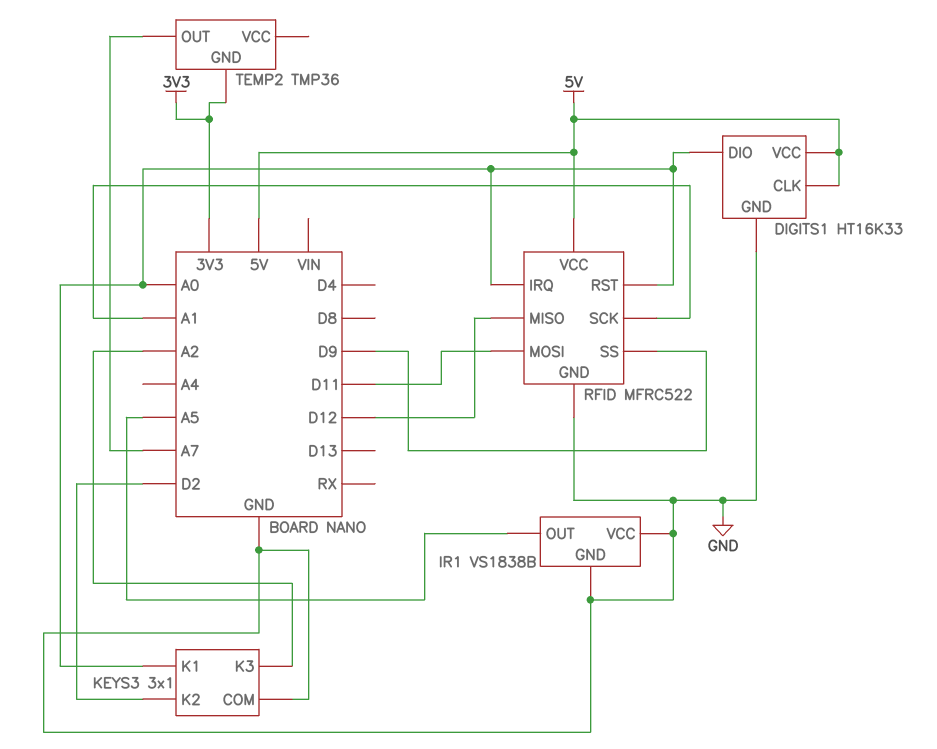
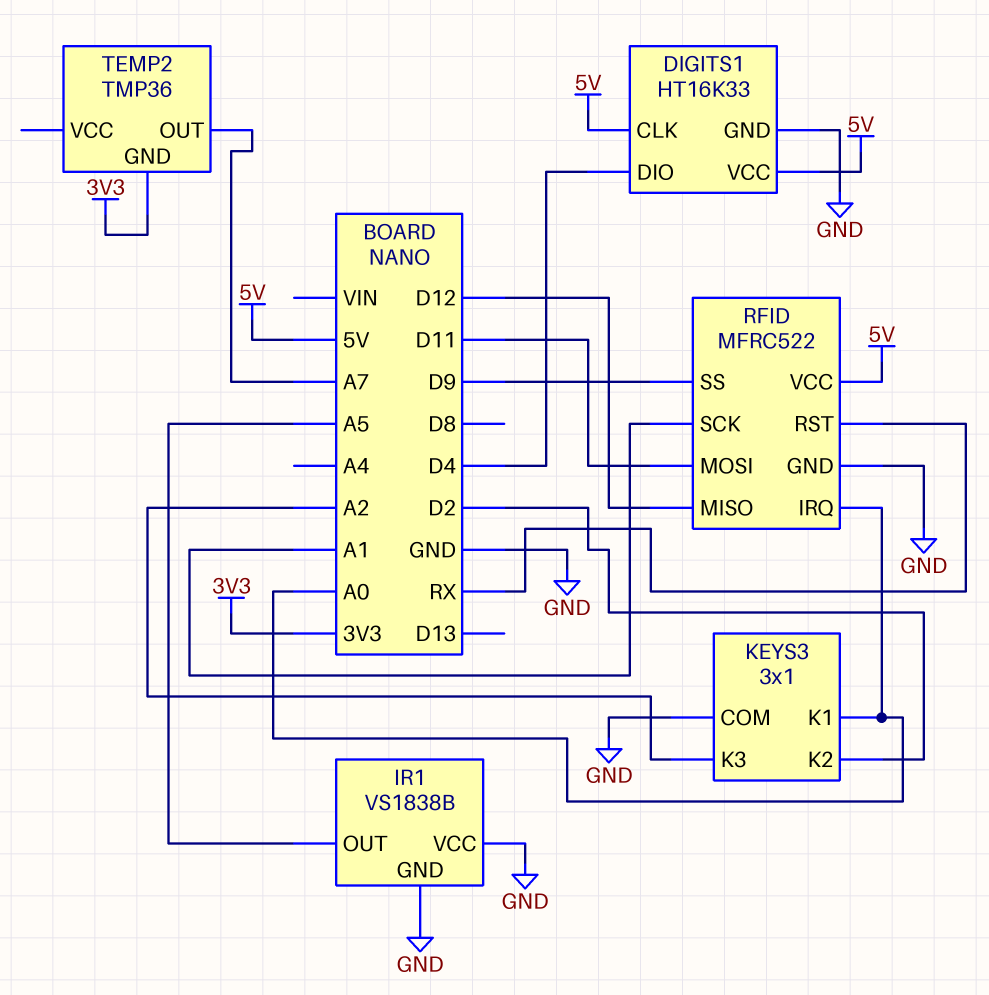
DIGITS1 pin DIO: A0 -> D4
RFID pin RST: A0 -> RX

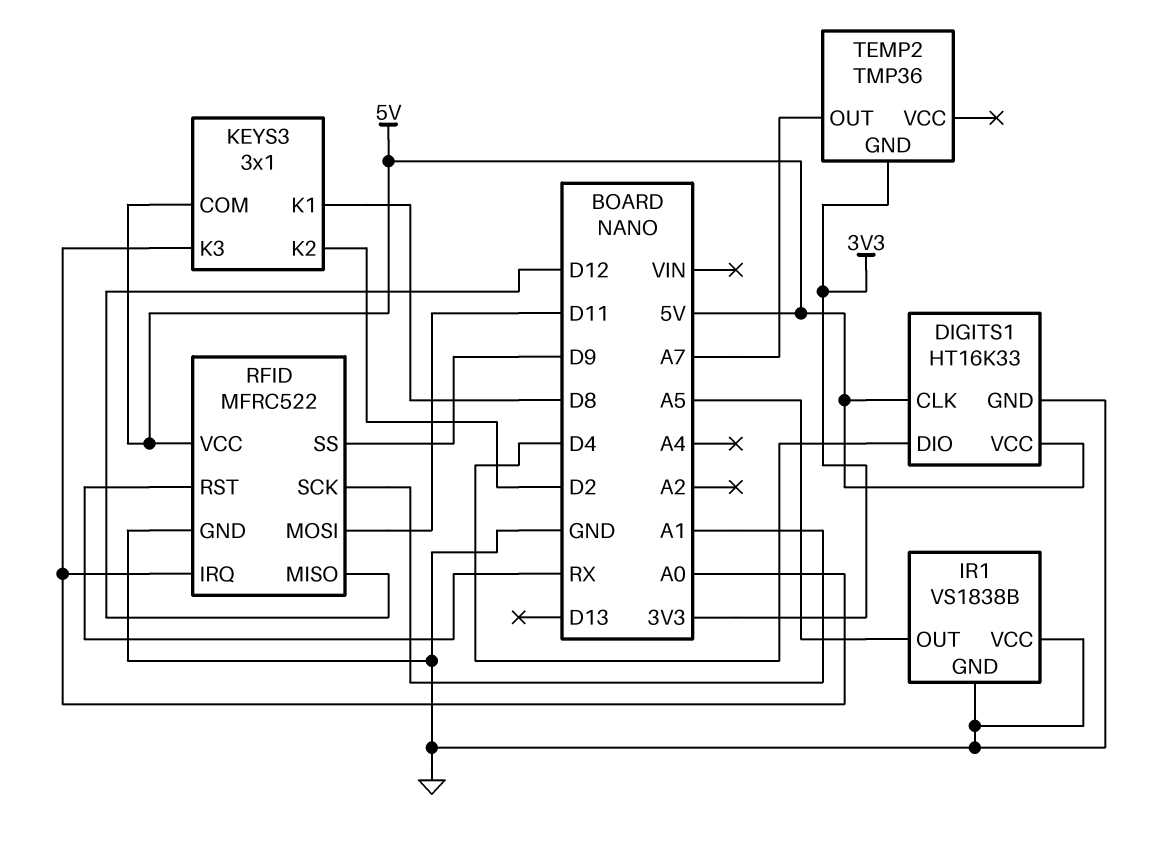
KEYS3 pin COM: GND -> 5V
KEYS3 pin K1: A0 -> D8
KEYS3 pin K3: A2 -> A0

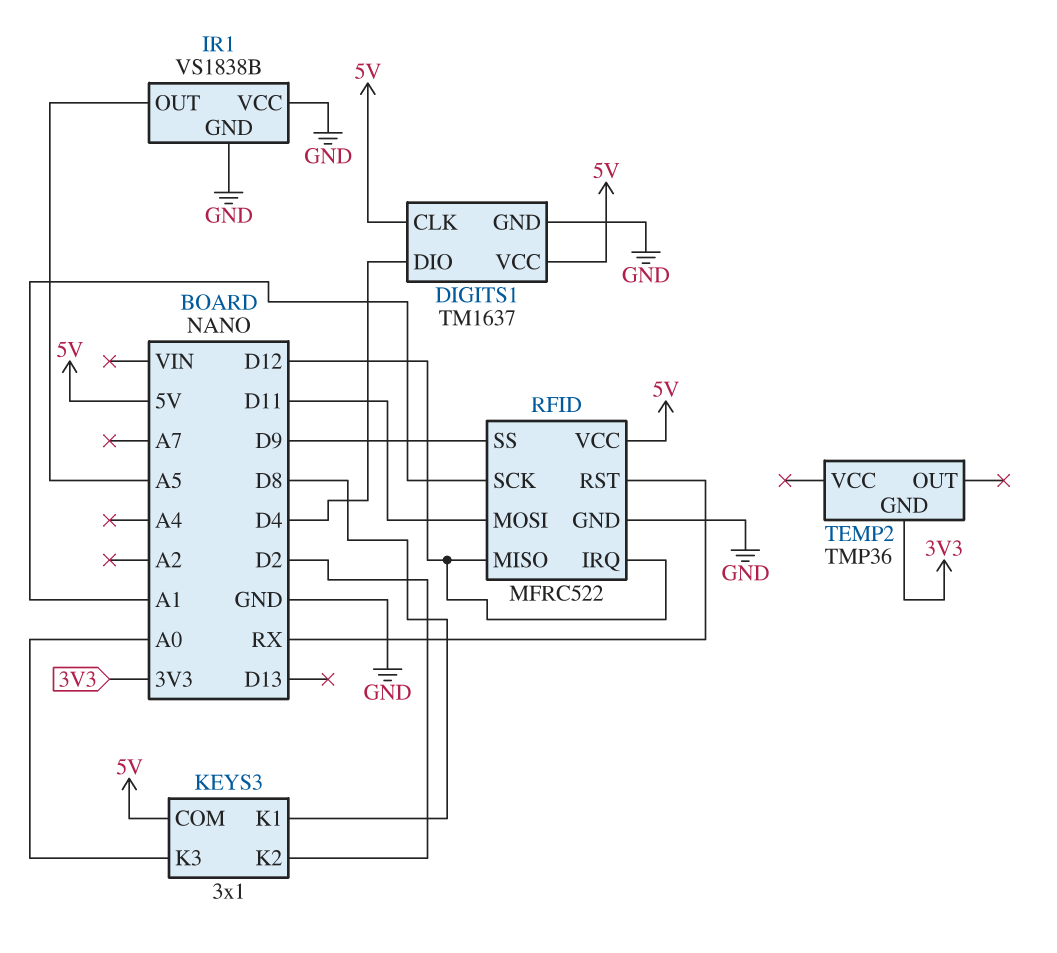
DIGITS1: HT16K33 -> TM1637
RFID pin IRQ: A0 -> D12
TEMP2 pin OUT: A7 -> none

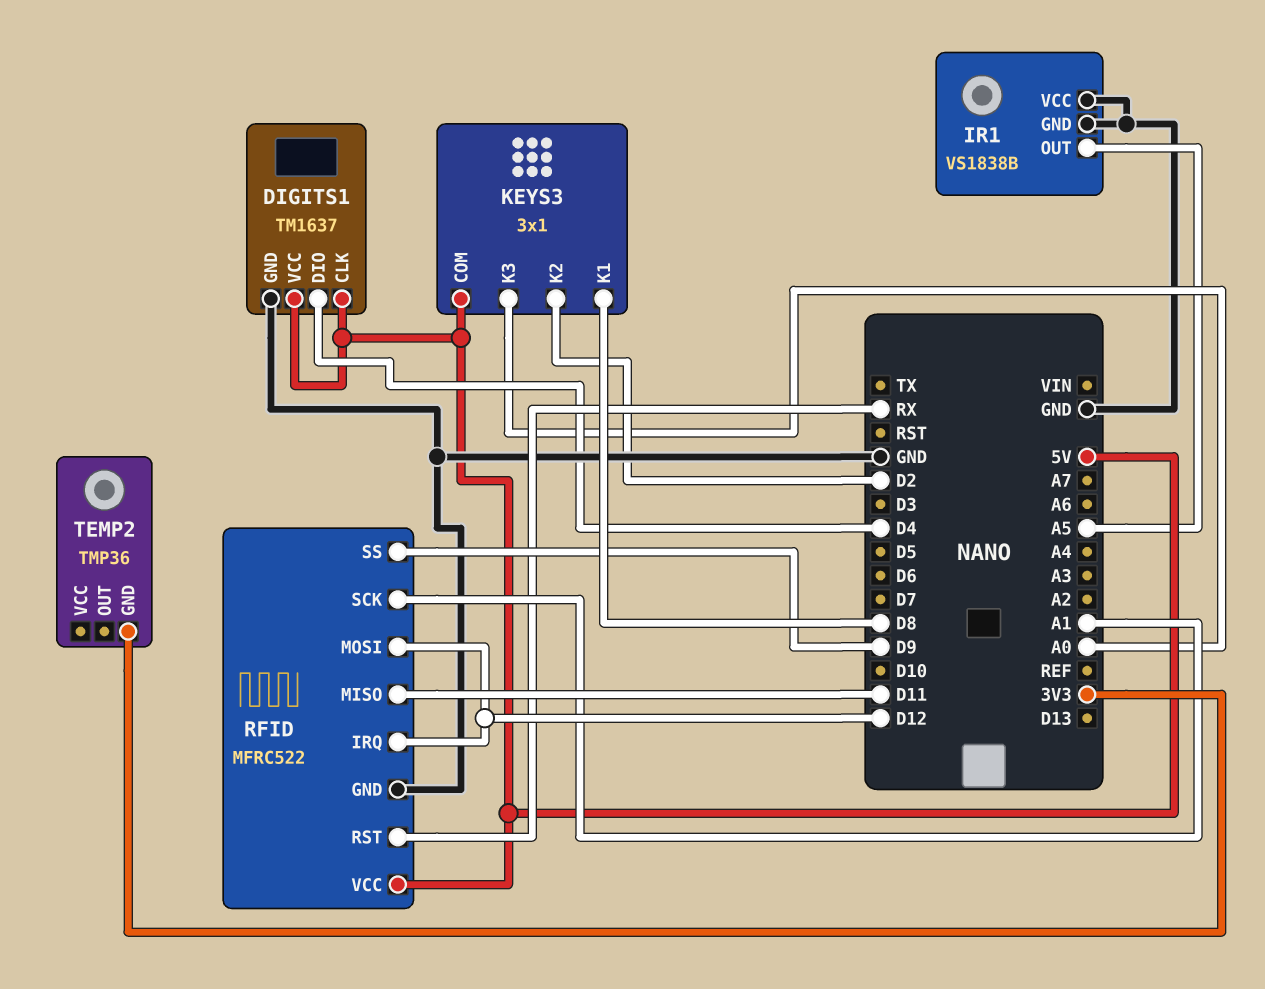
RFID pin MISO: D12 -> D11
RFID pin MOSI: D11 -> D12

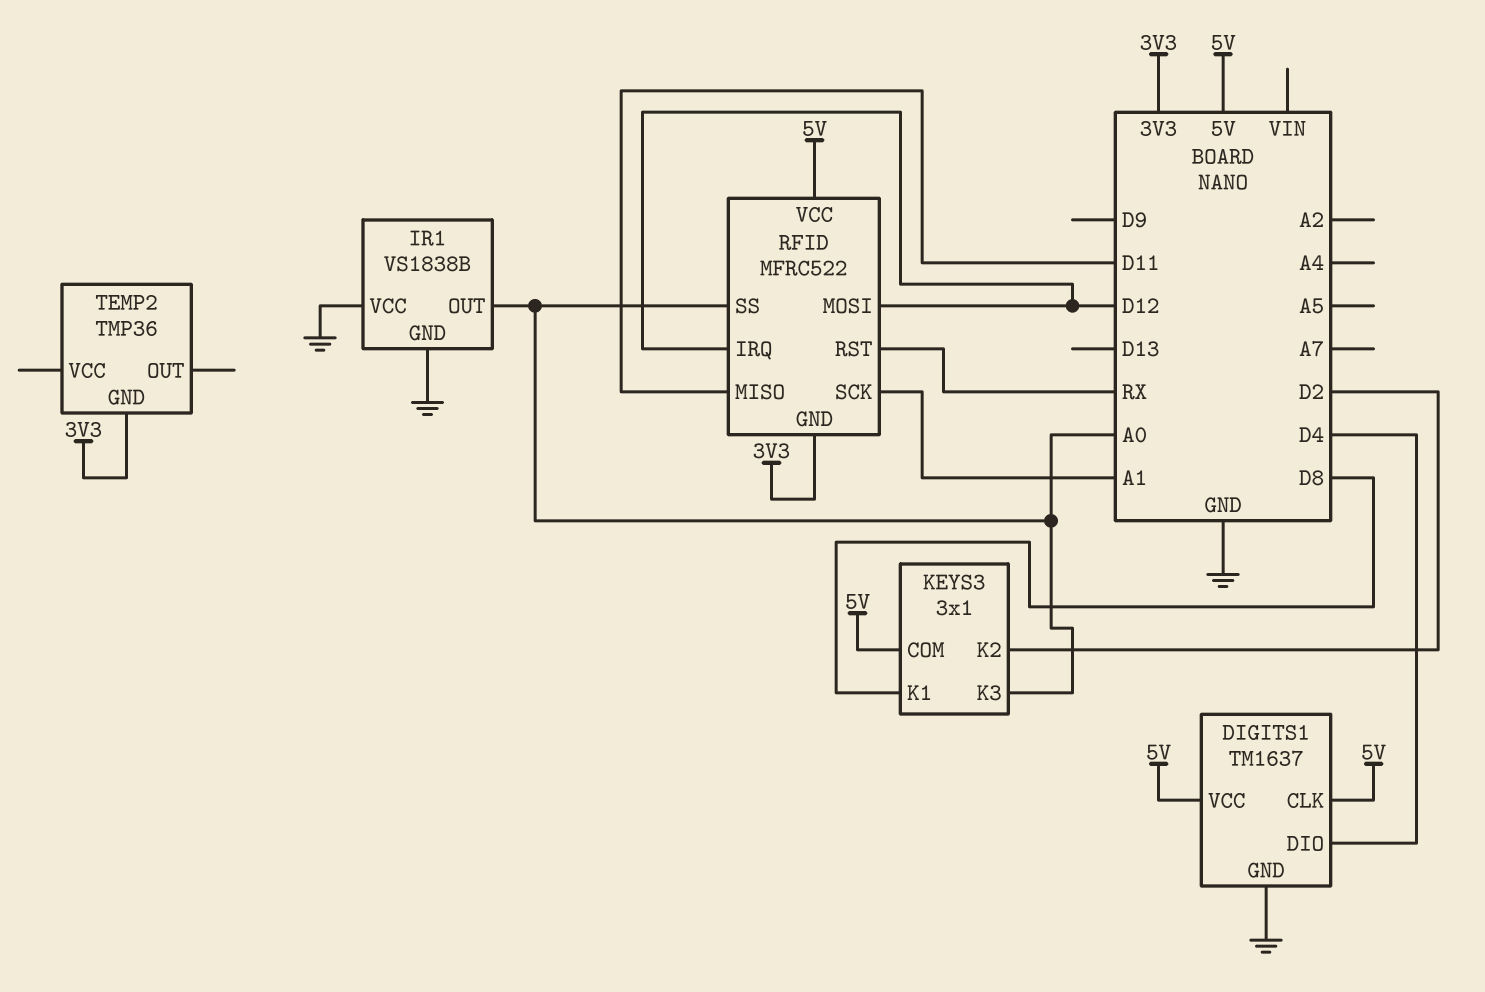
IR1 pin OUT: A5 -> A0
RFID pin GND: GND -> 3V3
RFID pin SS: D9 -> A0

